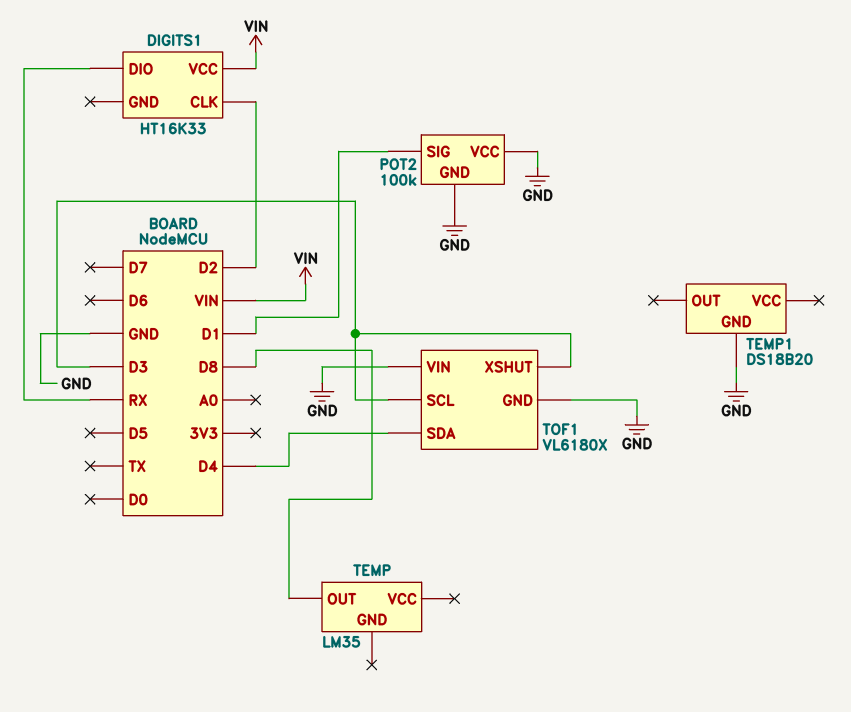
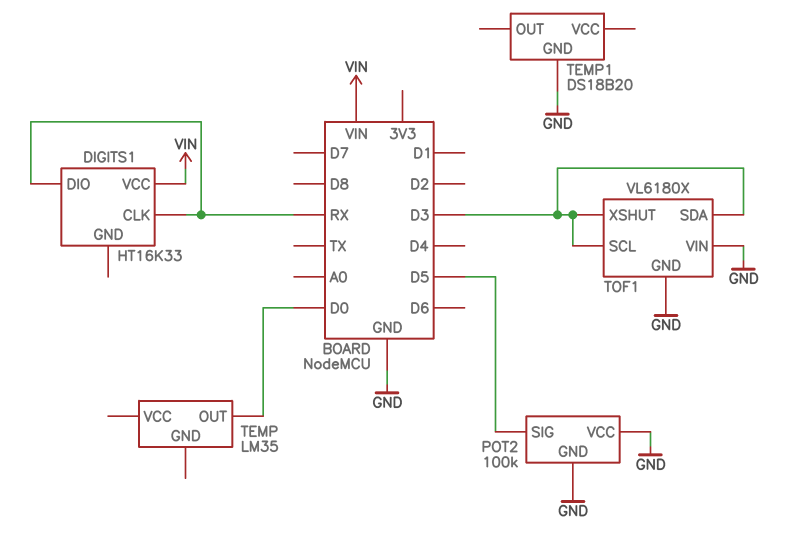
DIGITS1 pin CLK: D2 -> RX
POT2 pin SIG: D1 -> D5
TEMP pin OUT: D8 -> D0
TOF1 pin SDA: D4 -> D3

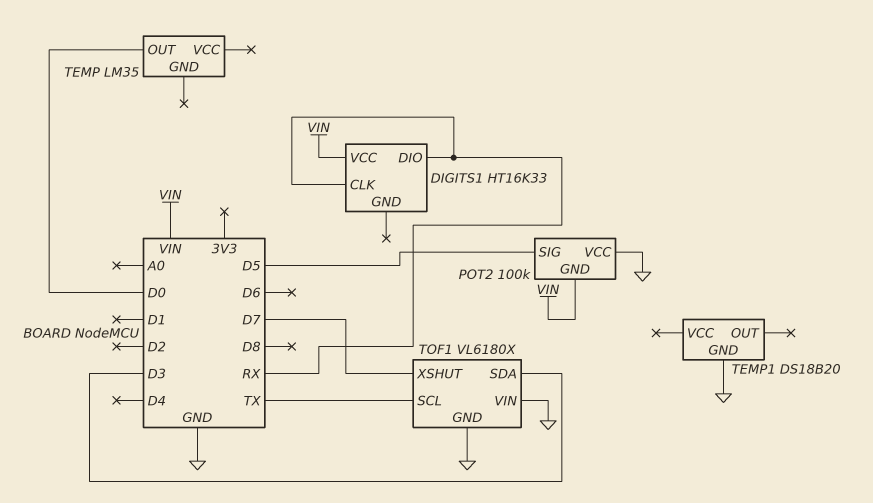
POT2 pin GND: GND -> VIN
TOF1 pin SCL: D3 -> TX
TOF1 pin XSHUT: D3 -> D7

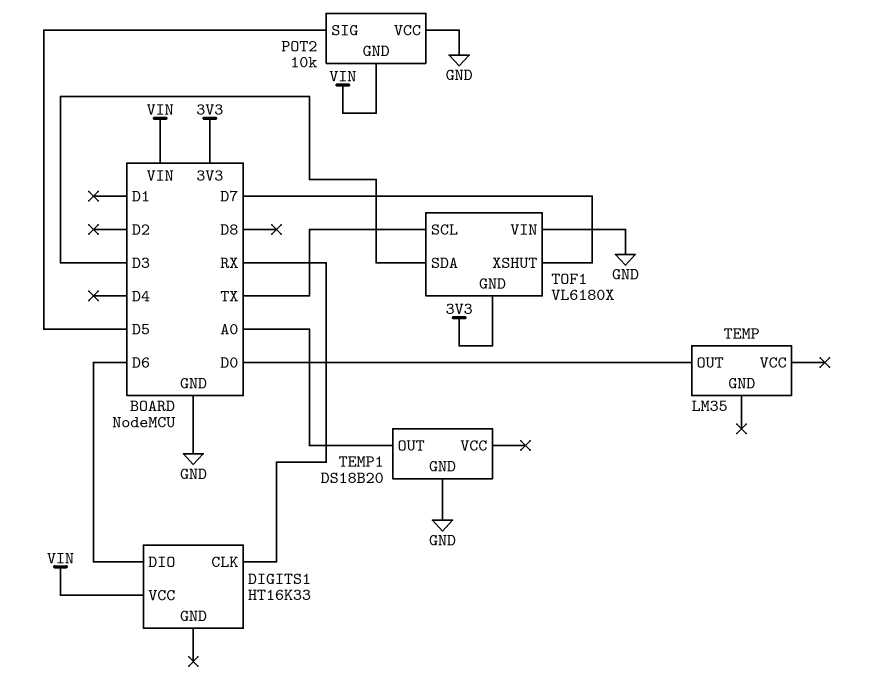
DIGITS1 pin DIO: RX -> D6
POT2: 100k -> 10k
TEMP1 pin OUT: none -> A0
TOF1 pin GND: GND -> 3V3

